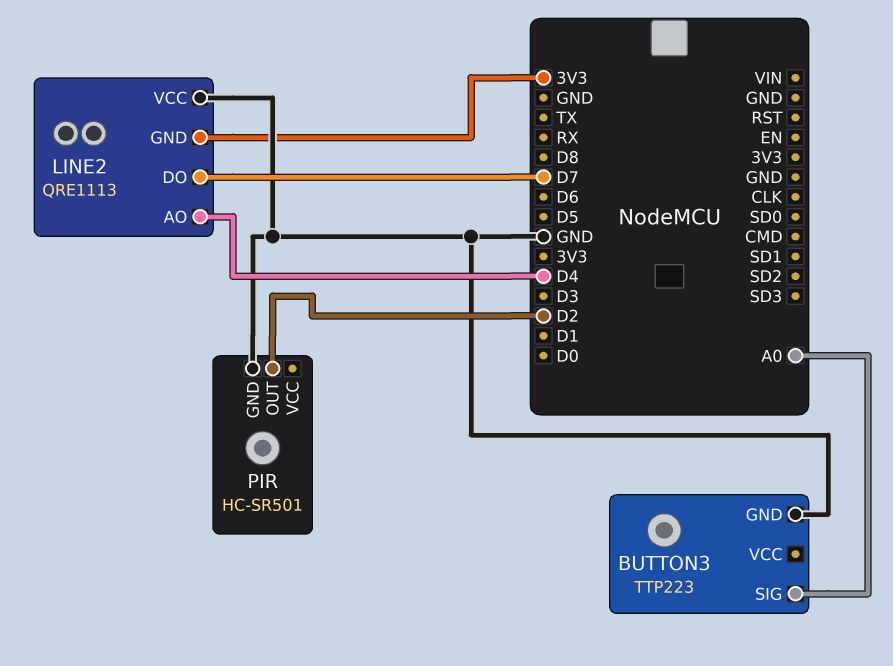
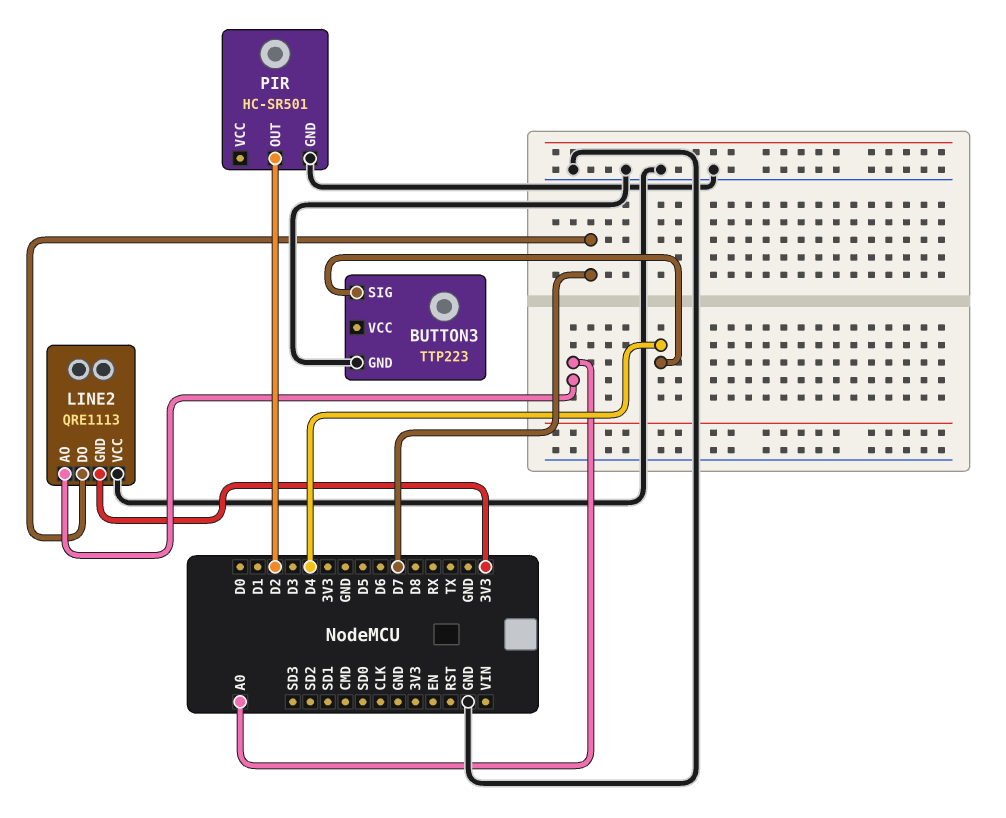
BUTTON3 pin SIG: A0 -> D4
LINE2 pin AO: D4 -> A0

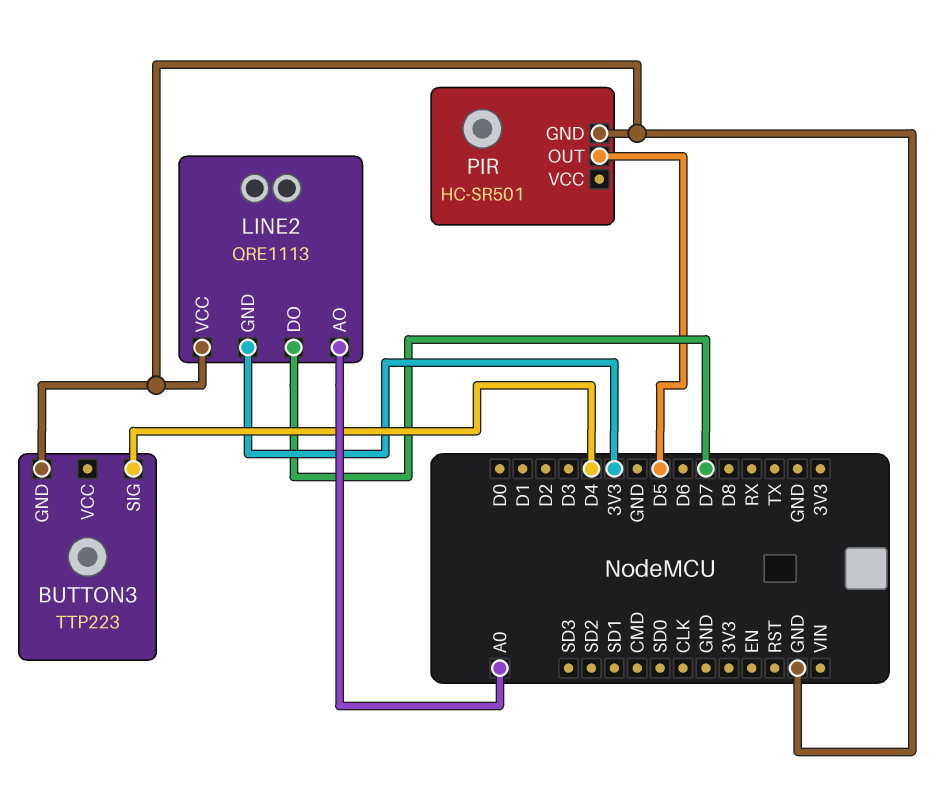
PIR pin OUT: D2 -> D5

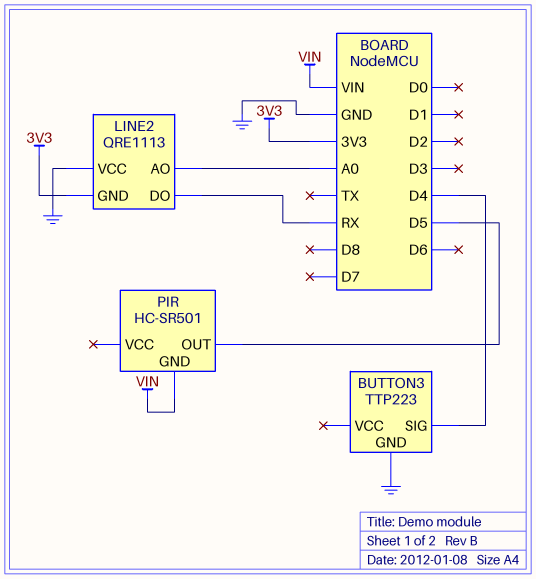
LINE2 pin DO: D7 -> RX
PIR pin GND: GND -> VIN

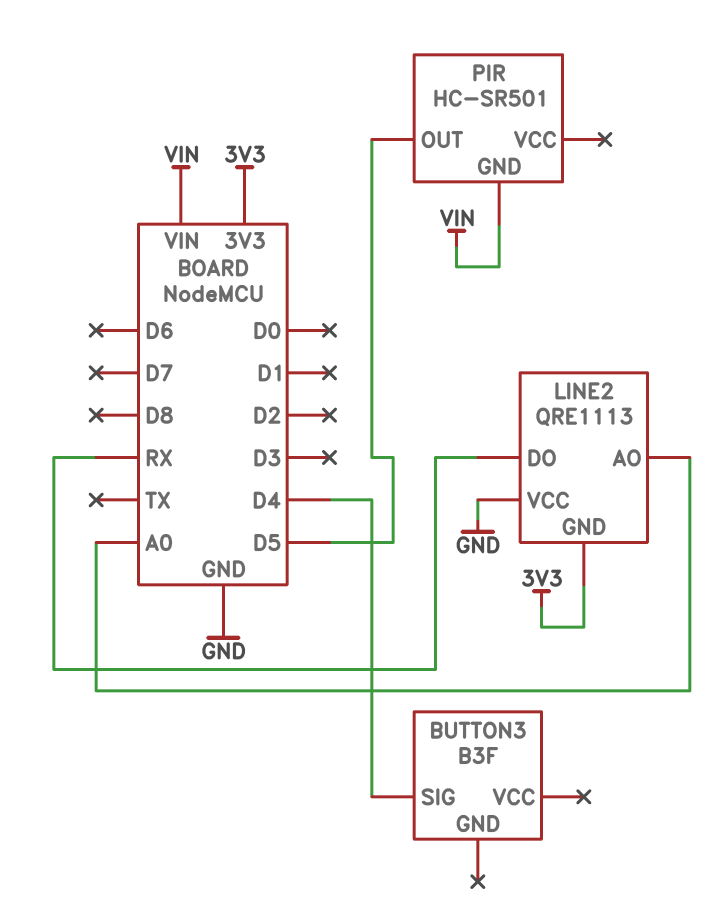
BUTTON3: TTP223 -> B3F
BUTTON3 pin GND: GND -> none

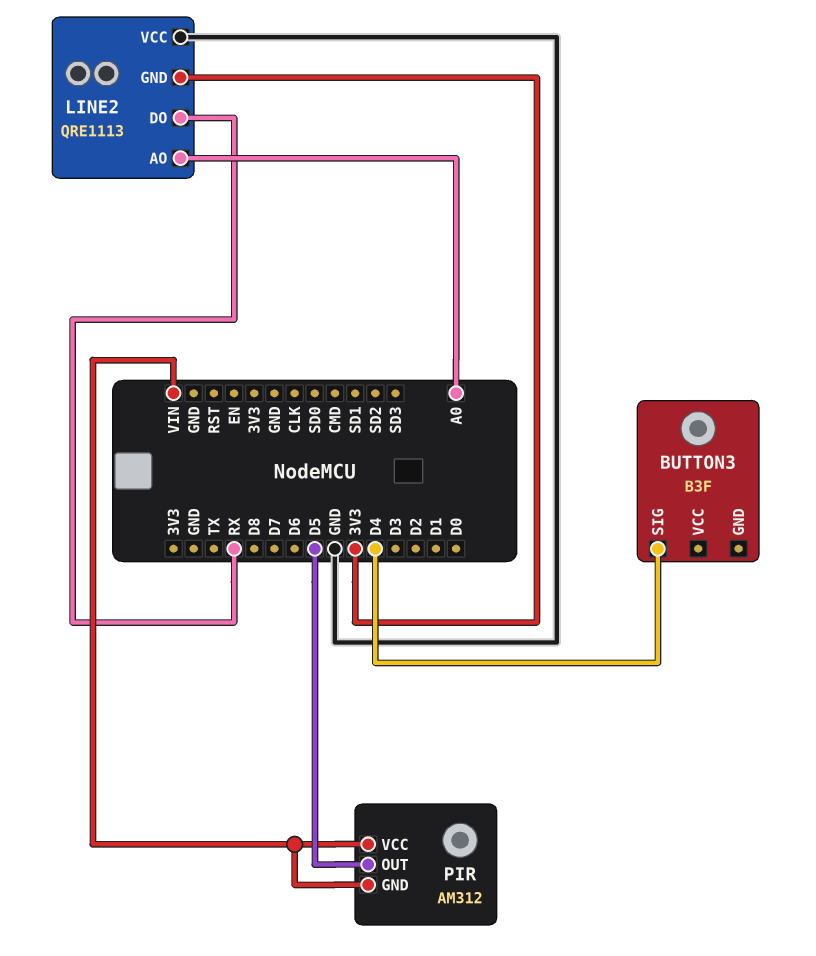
PIR: HC-SR501 -> AM312
PIR pin VCC: none -> VIN

